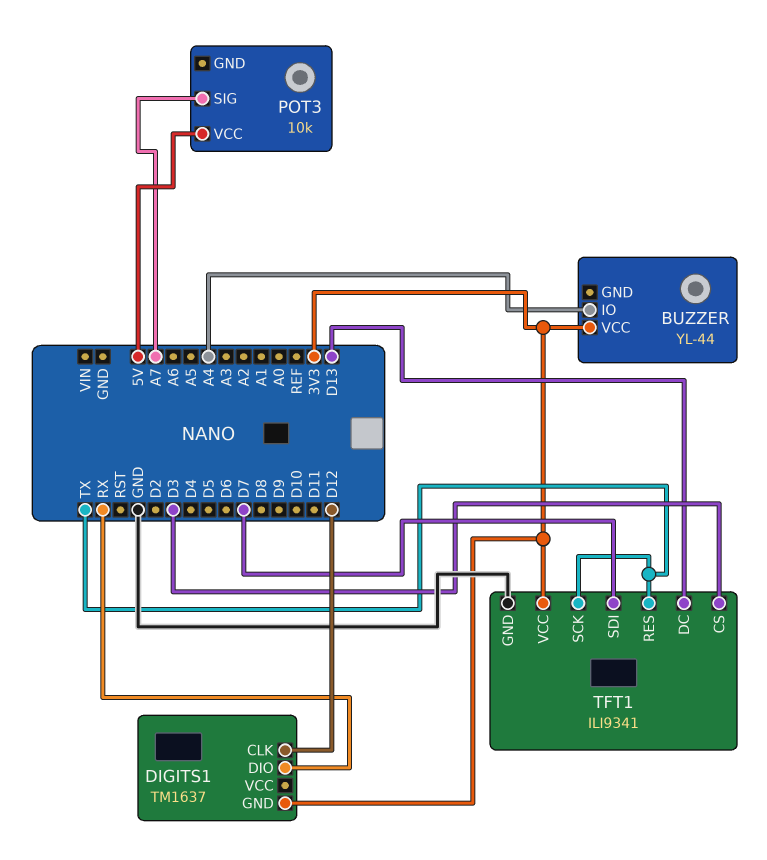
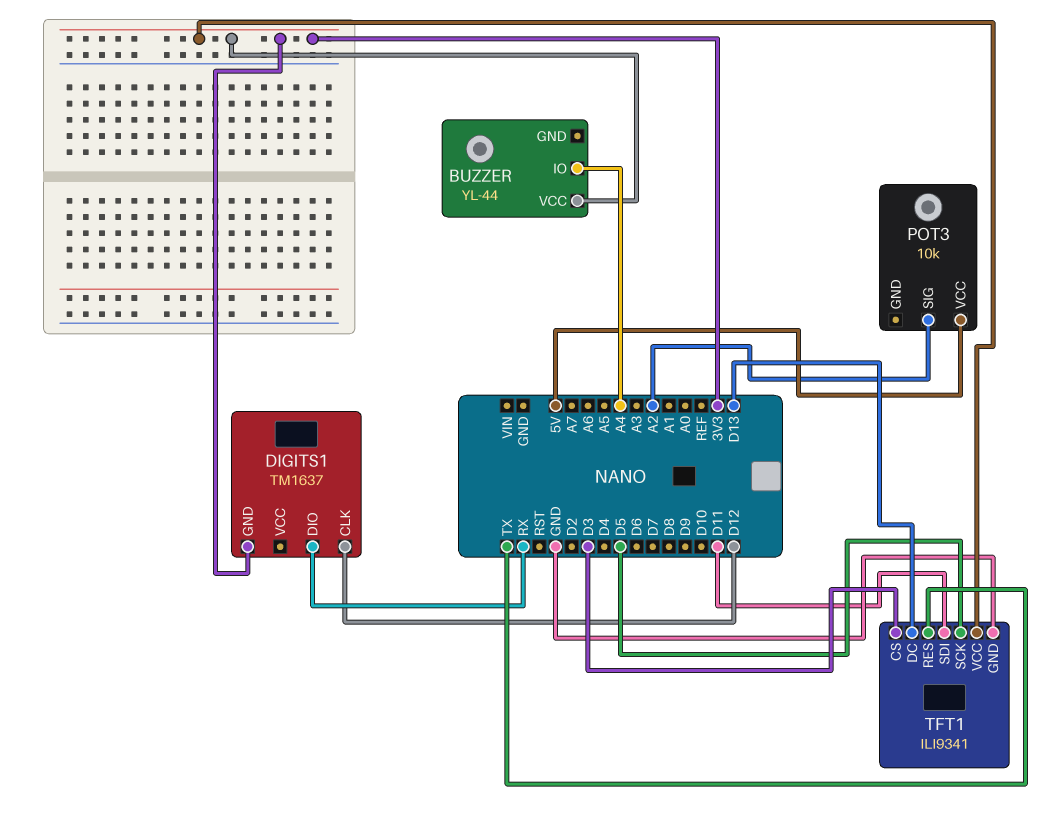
POT3 pin SIG: A7 -> A2
TFT1 pin SCK: TX -> D5
TFT1 pin SDI: D7 -> D11

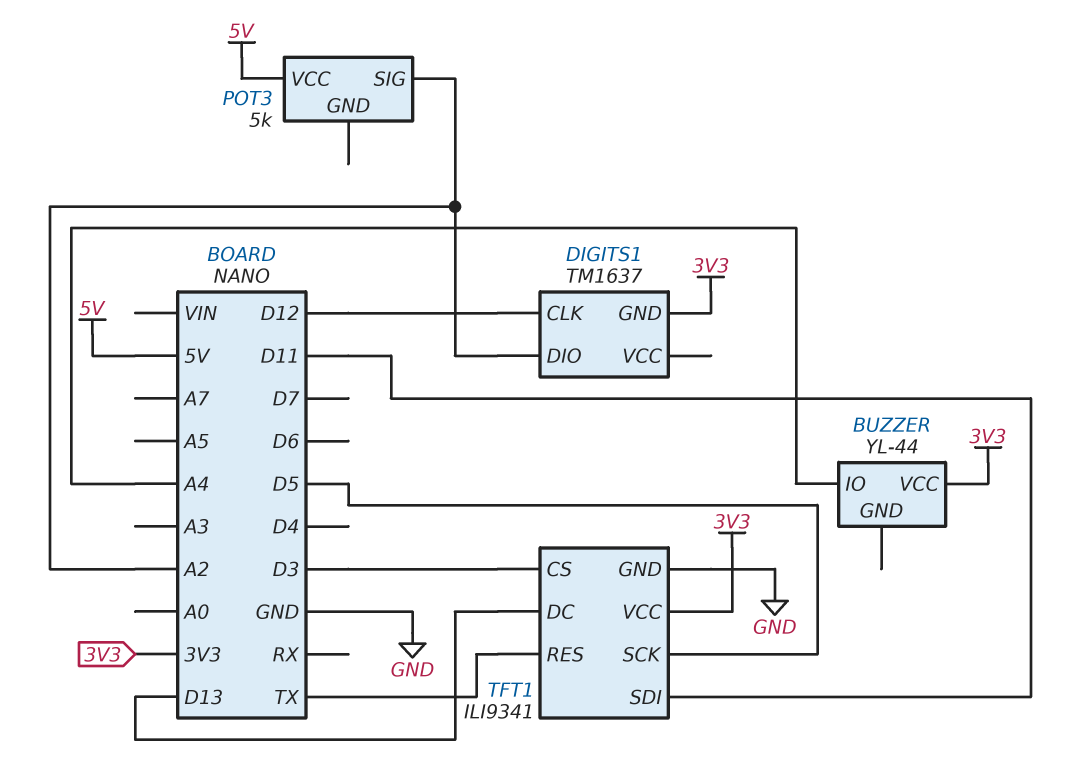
DIGITS1 pin DIO: RX -> A2
POT3: 10k -> 5k

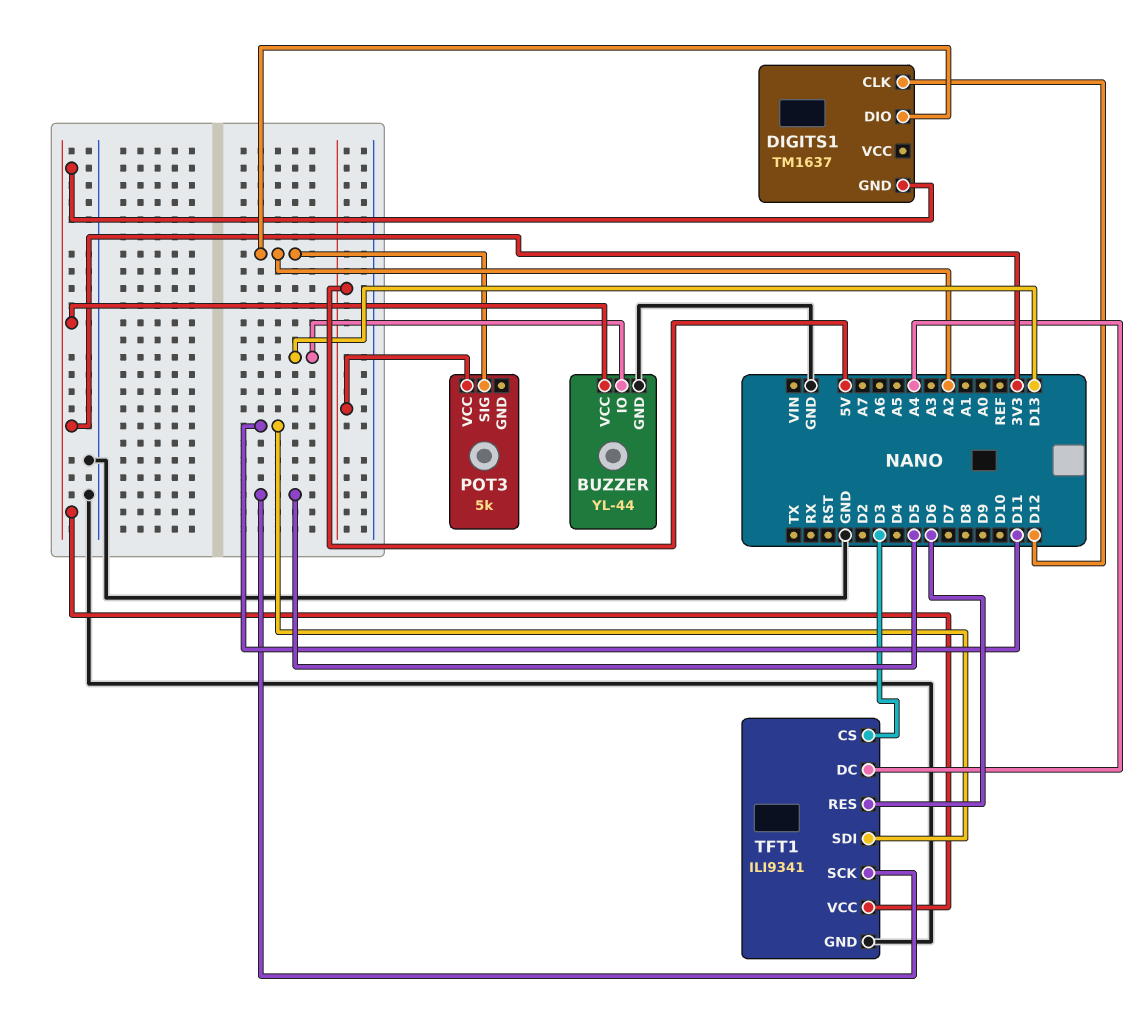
BUZZER pin GND: none -> GND
BUZZER pin IO: A4 -> D13
TFT1 pin DC: D13 -> A4
TFT1 pin RES: TX -> D6

